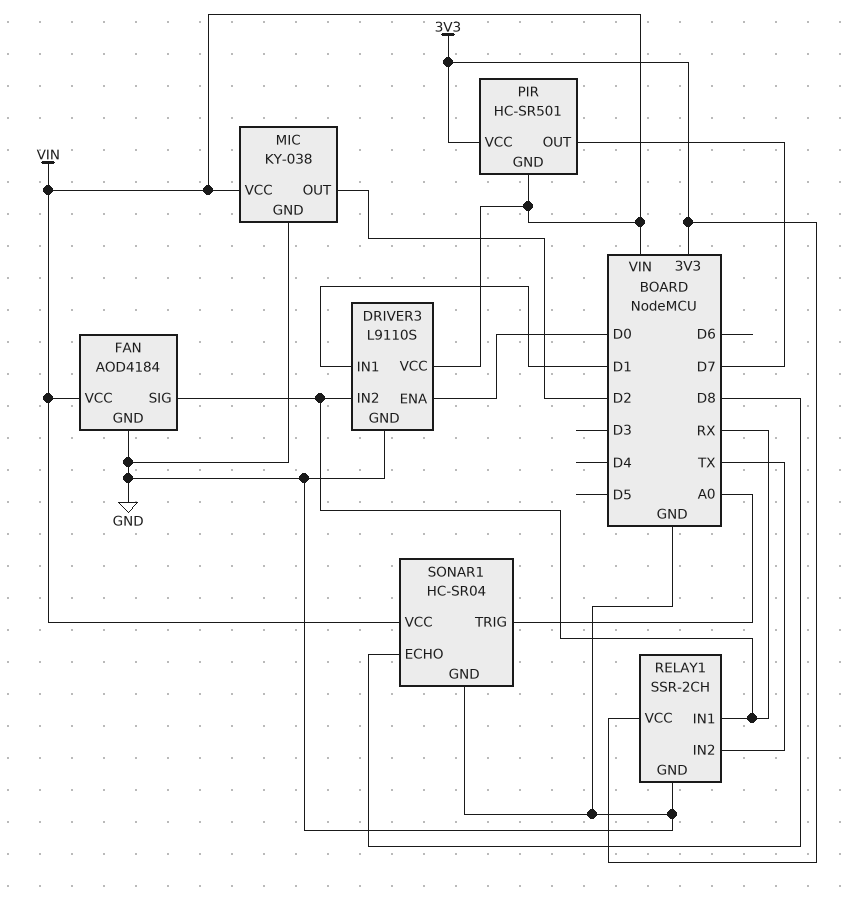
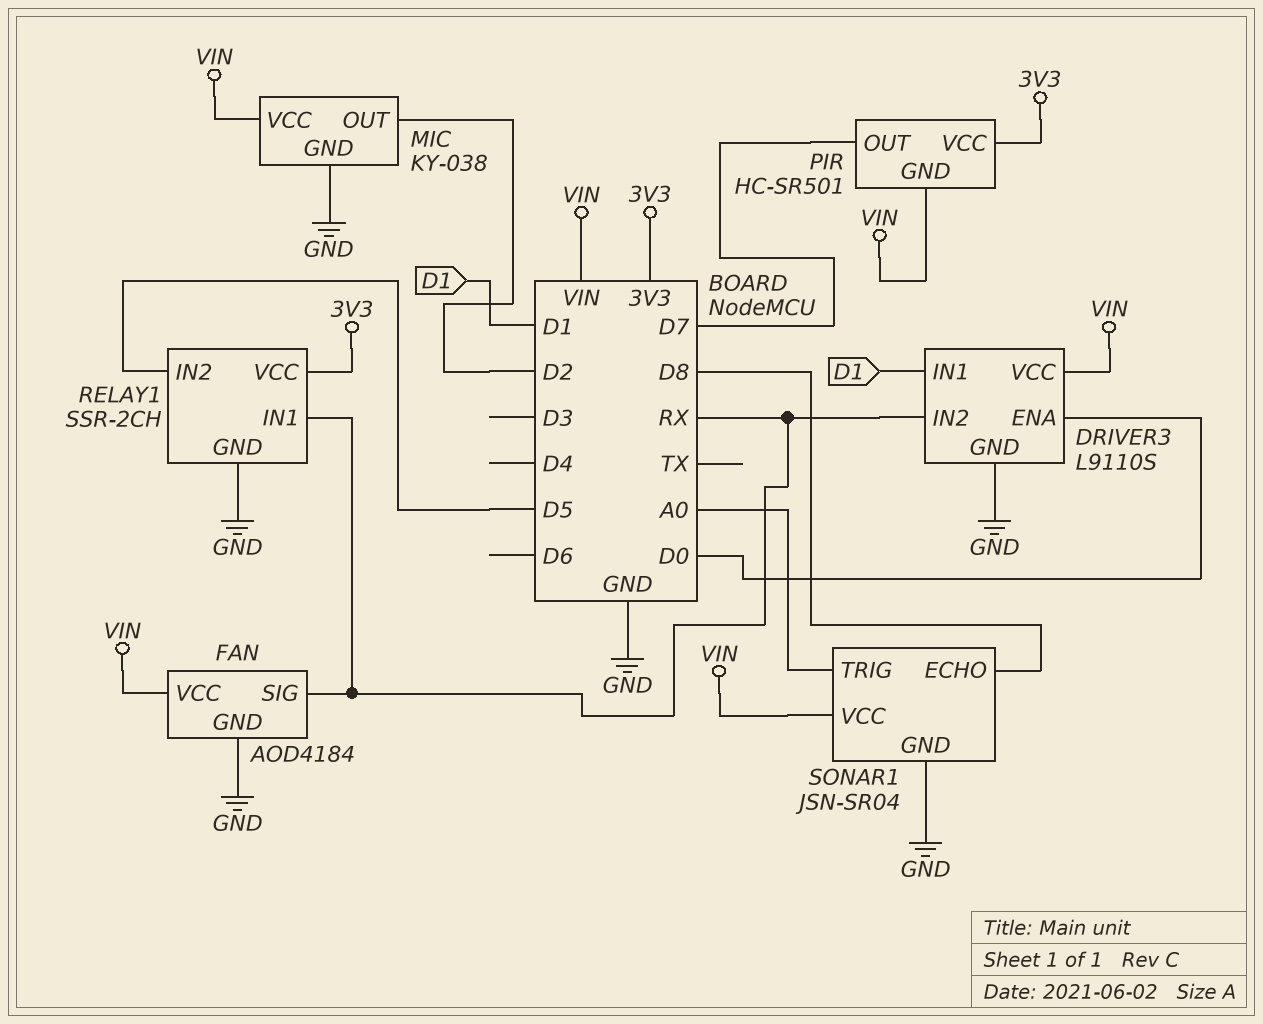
RELAY1 pin IN2: TX -> D5
SONAR1: HC-SR04 -> JSN-SR04

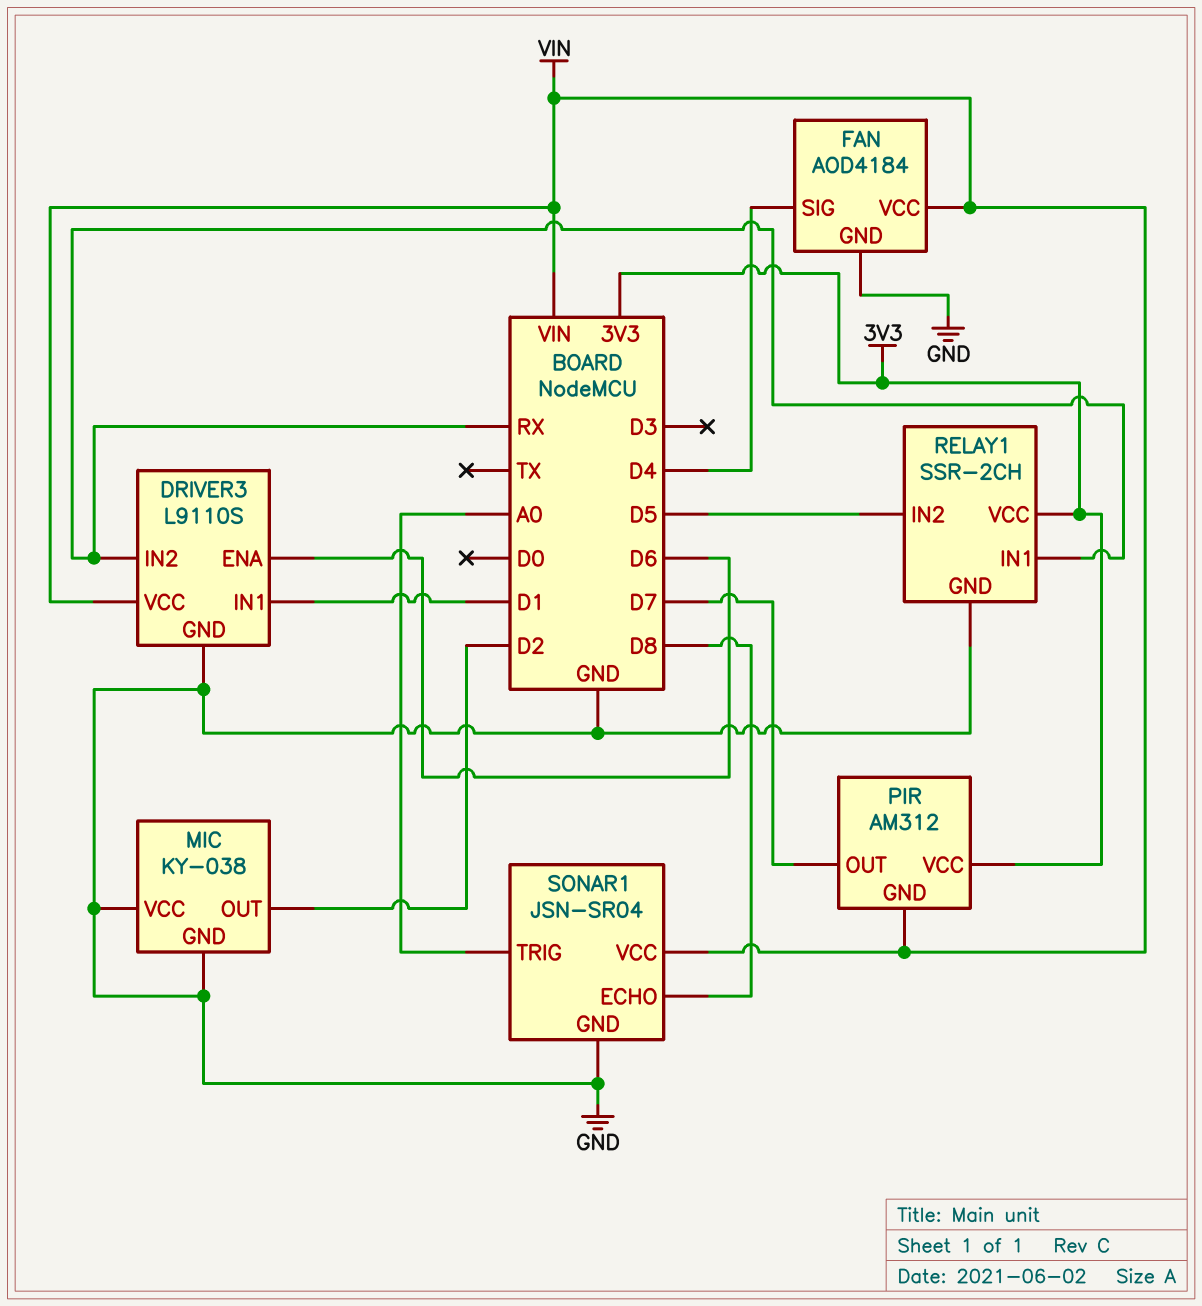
DRIVER3 pin ENA: D0 -> D6
FAN pin SIG: RX -> D4
MIC pin VCC: VIN -> GND
PIR: HC-SR501 -> AM312

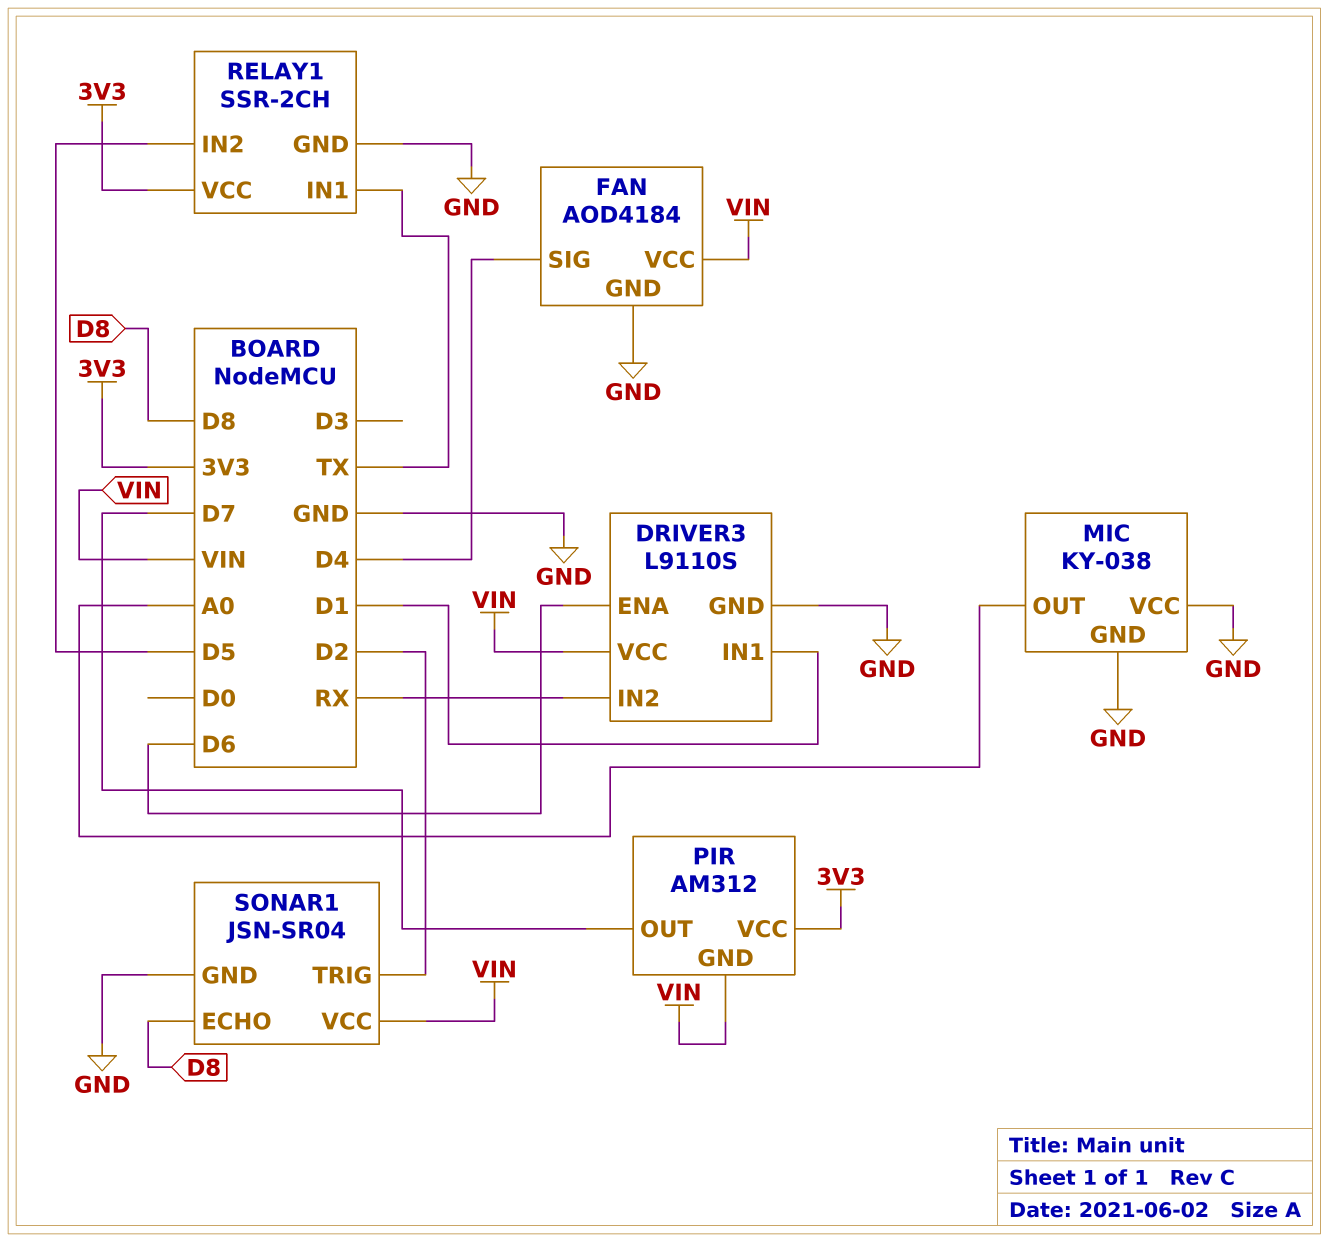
MIC pin OUT: D2 -> A0
RELAY1 pin IN1: RX -> TX
SONAR1 pin TRIG: A0 -> D2

